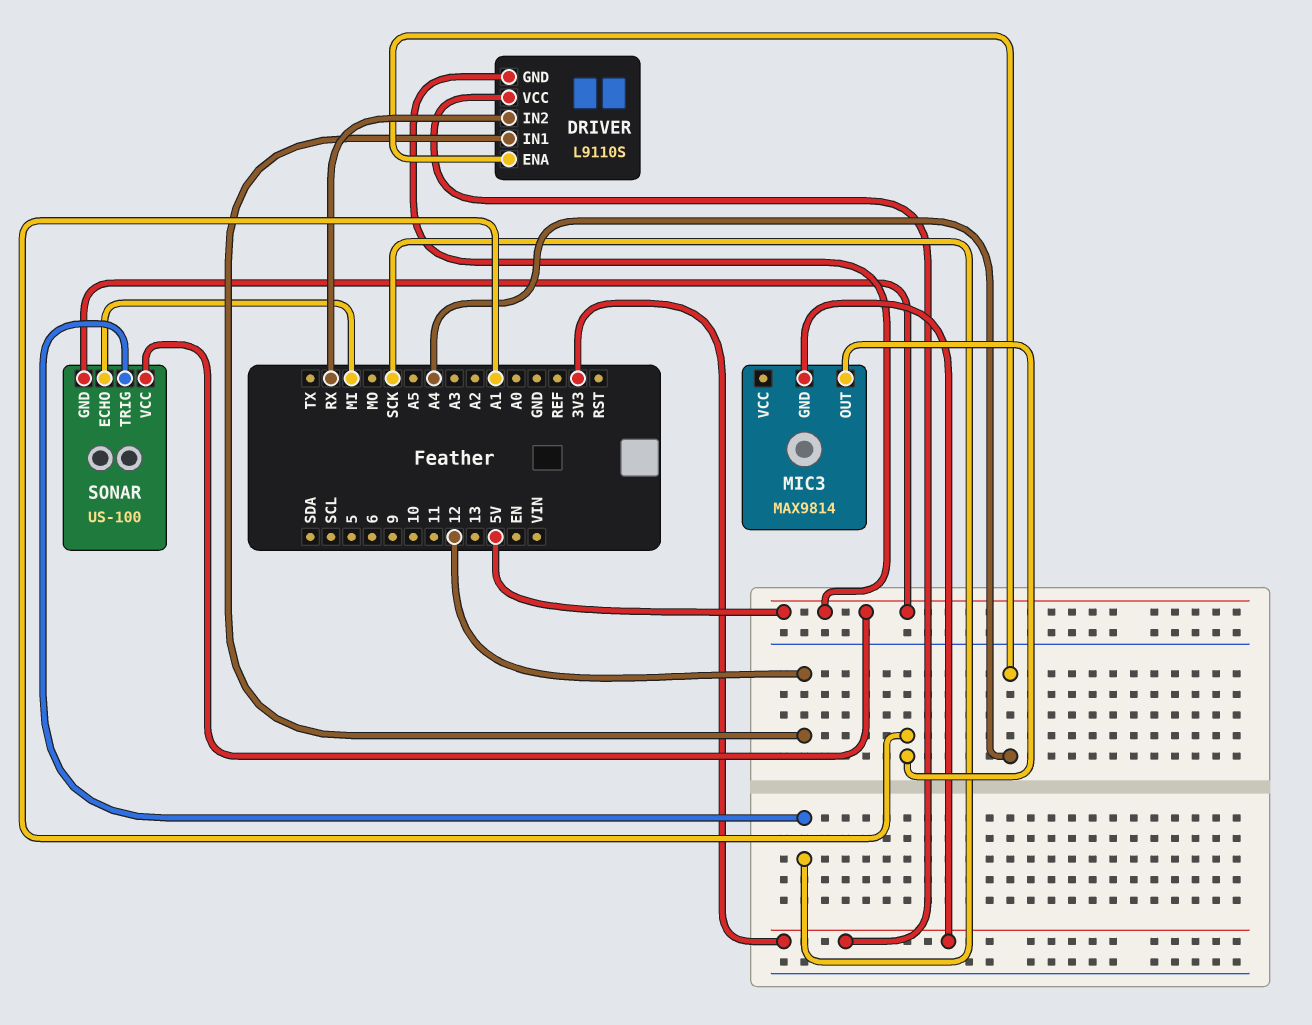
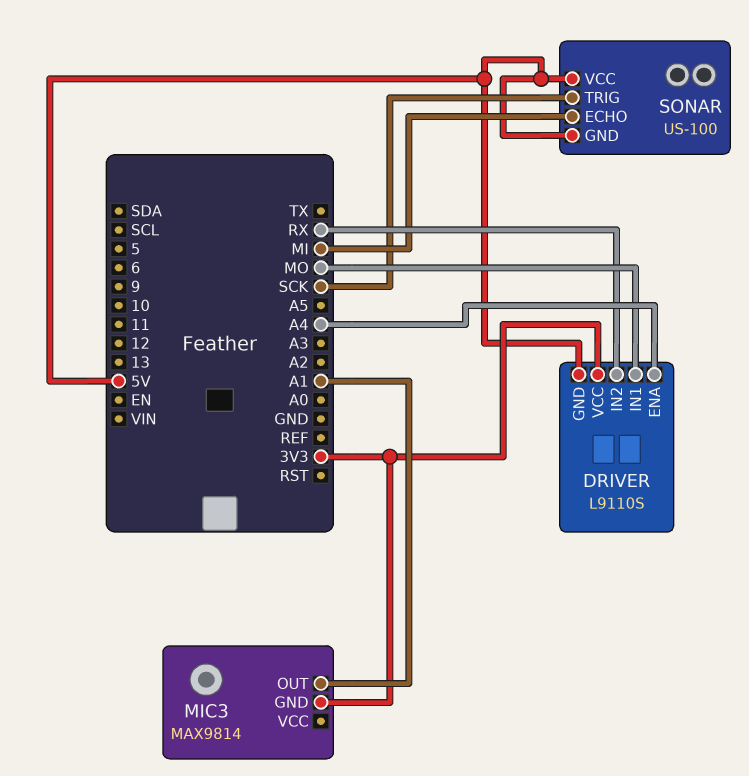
DRIVER pin IN1: 12 -> MO

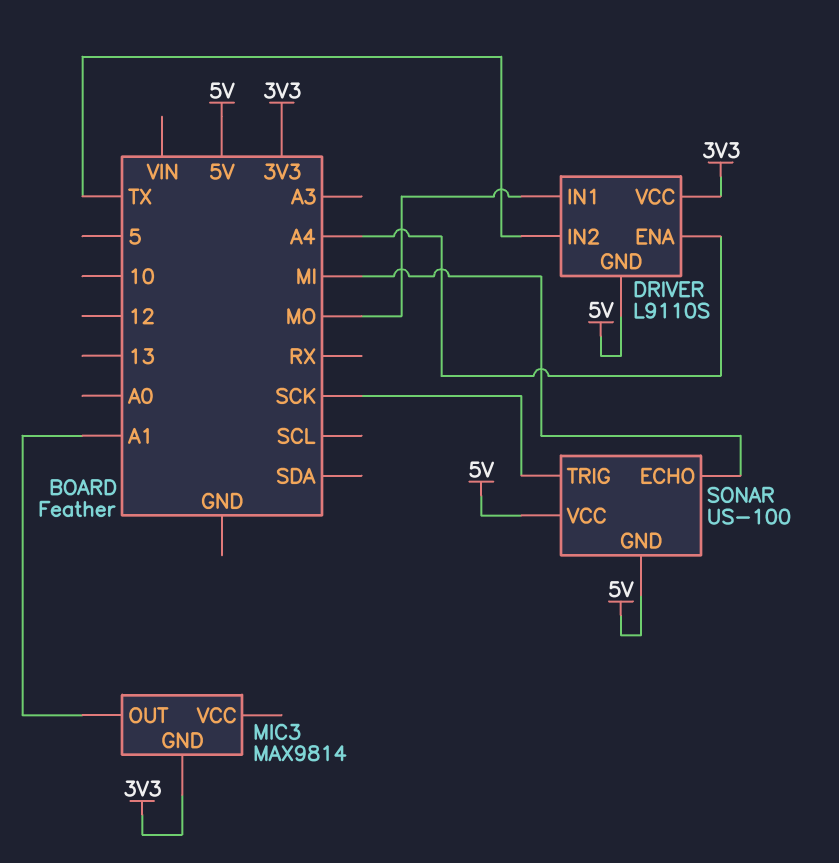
DRIVER pin IN2: RX -> TX

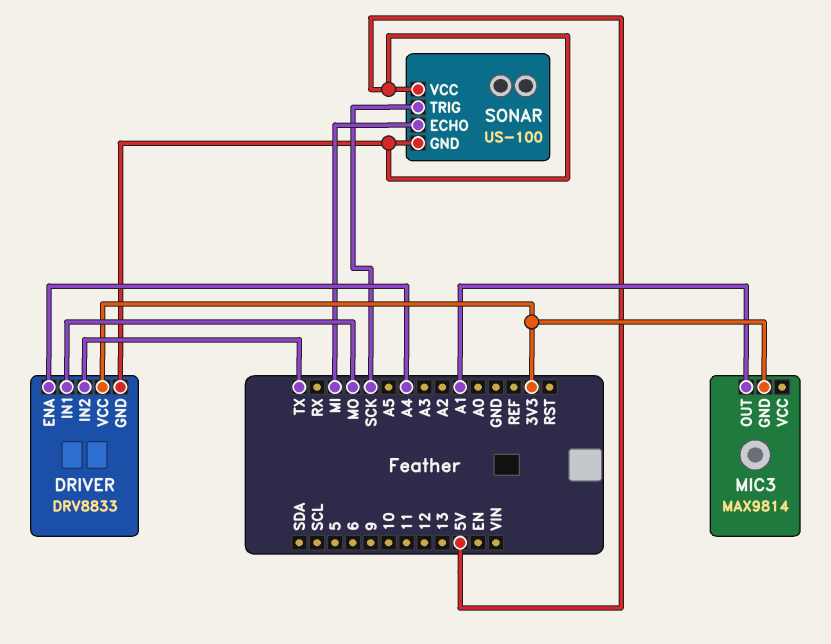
DRIVER: L9110S -> DRV8833

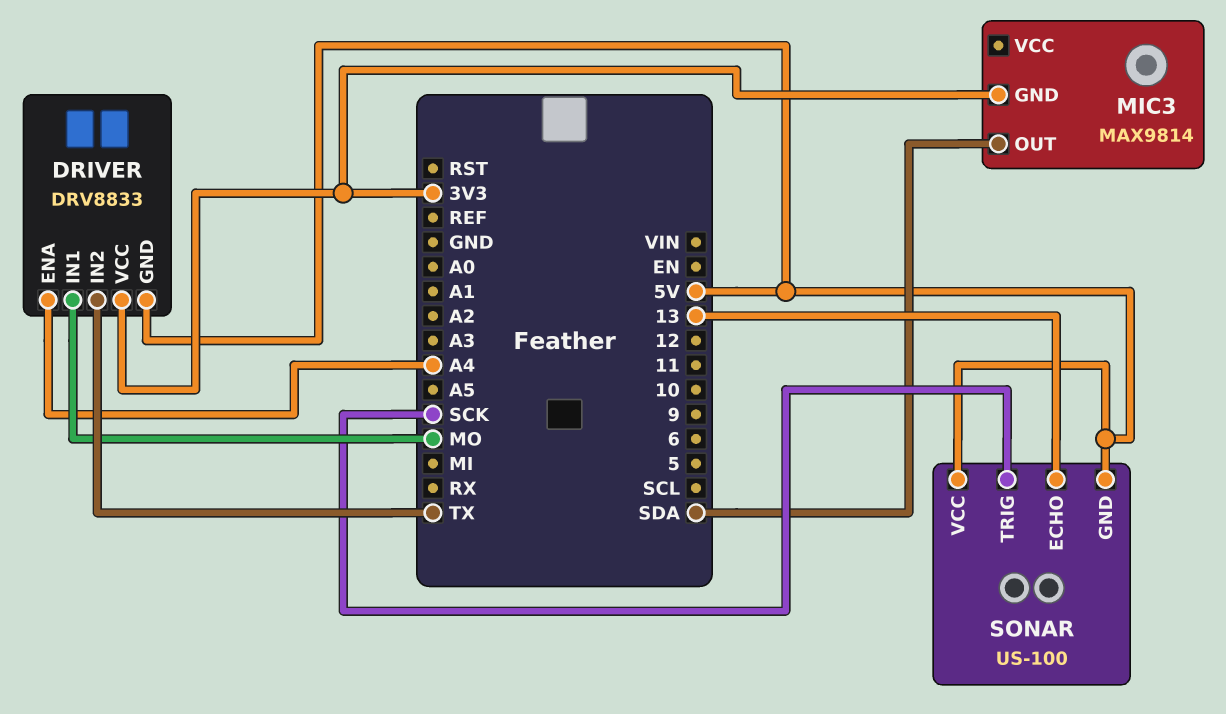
MIC3 pin OUT: A1 -> SDA
SONAR pin ECHO: MI -> 13

